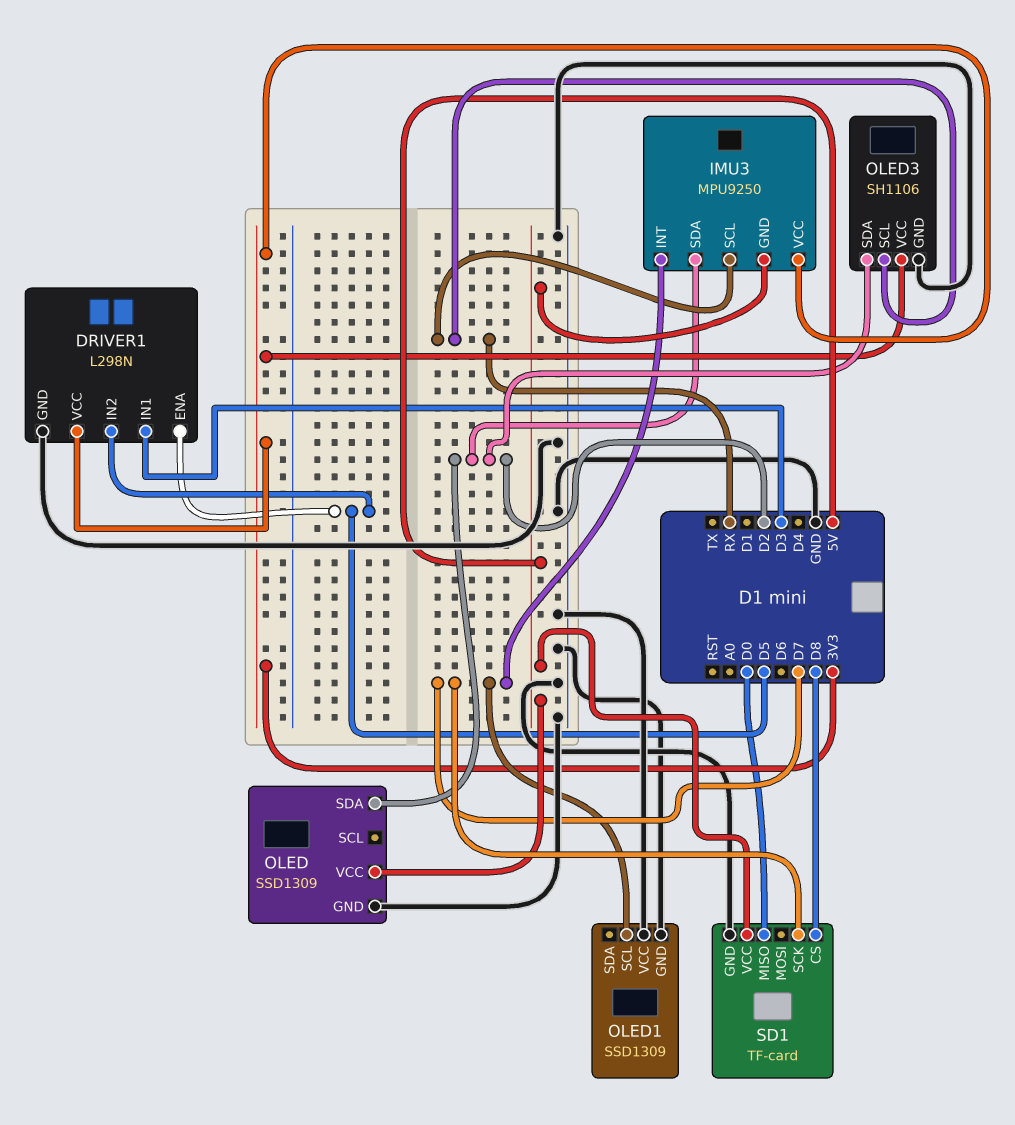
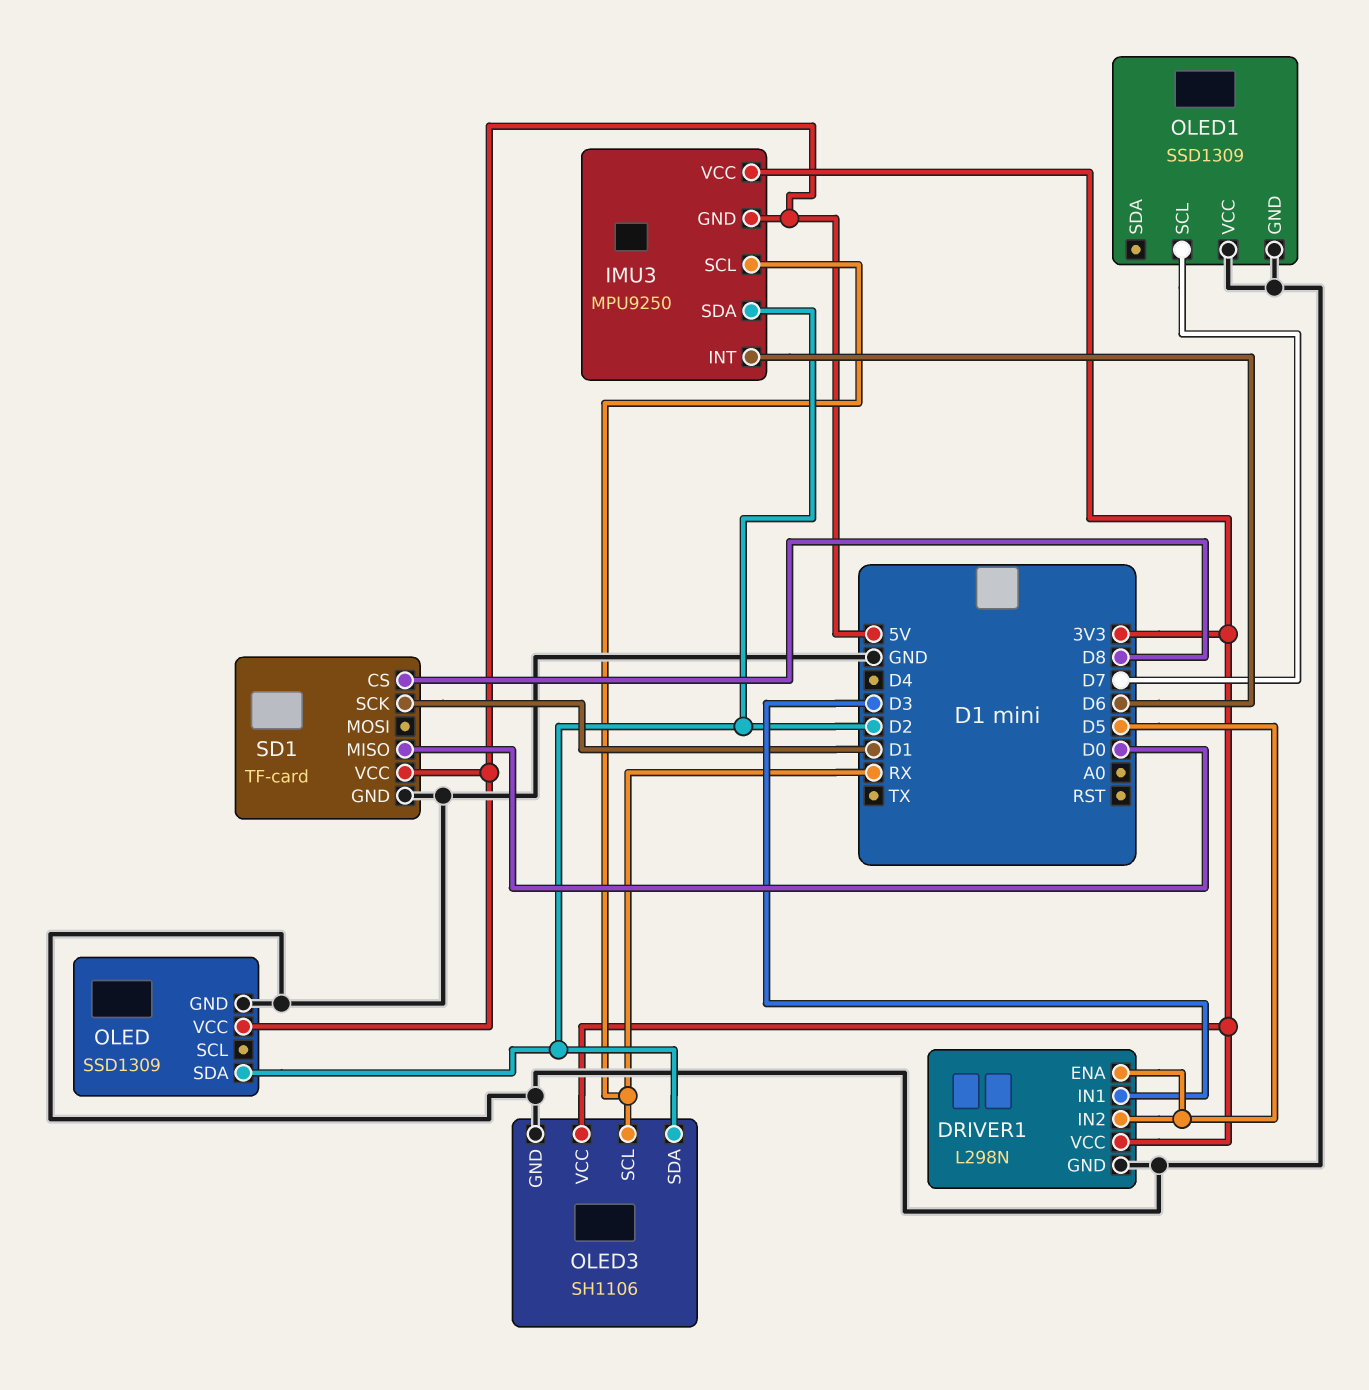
IMU3 pin INT: D7 -> D6
SD1 pin SCK: D7 -> D1

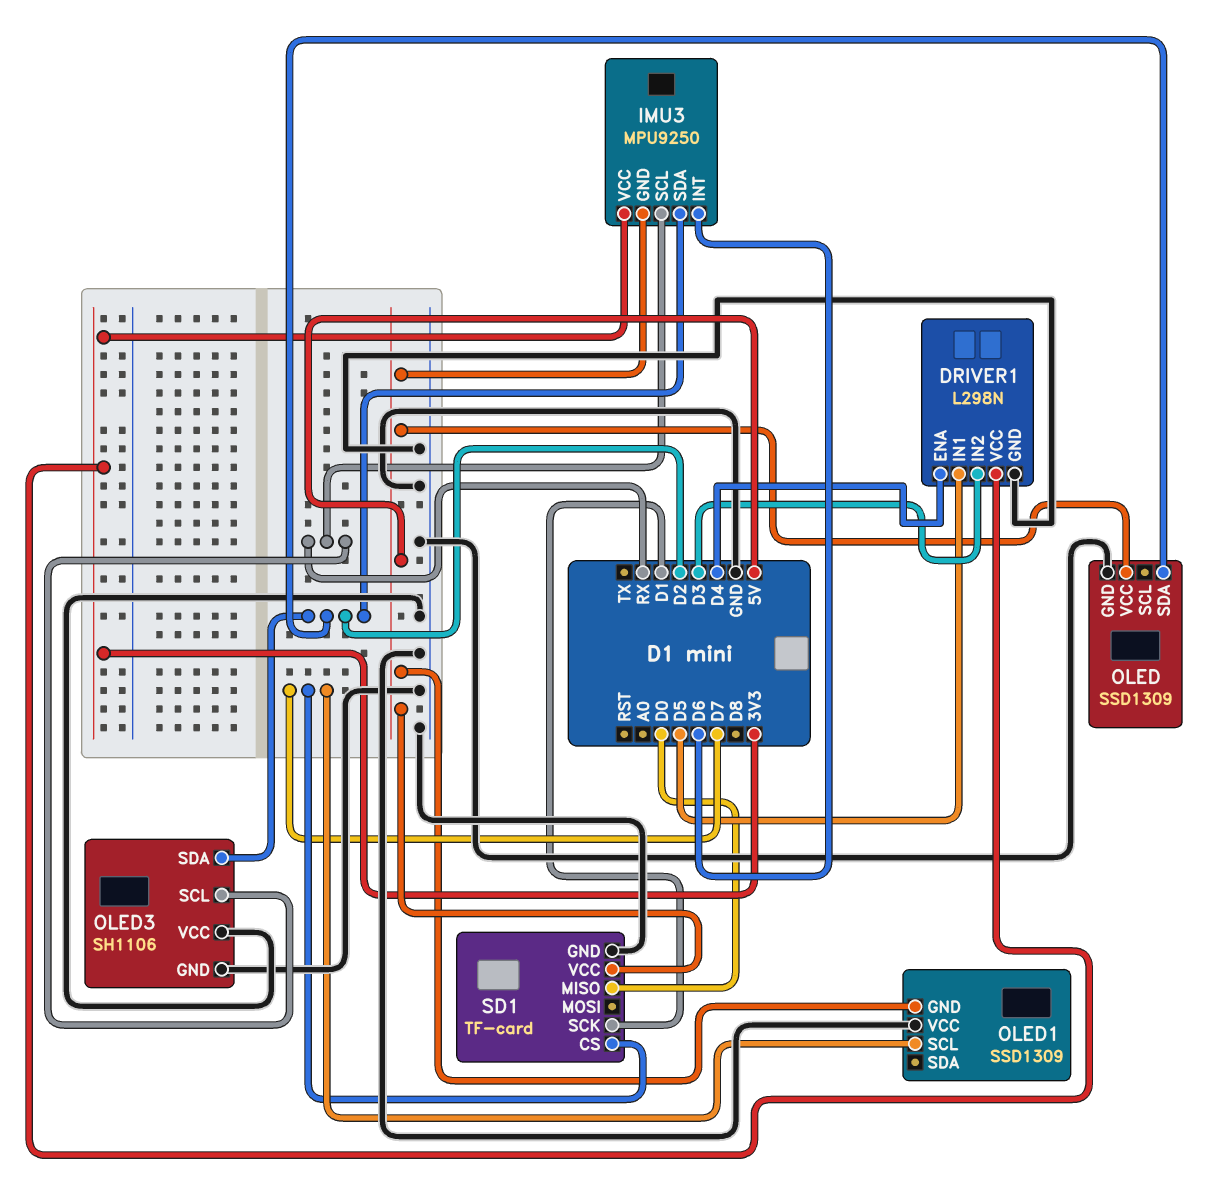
DRIVER1 pin ENA: D5 -> D4
DRIVER1 pin IN1: D3 -> D5
DRIVER1 pin IN2: D5 -> D3
OLED1 pin GND: GND -> 5V
OLED3 pin VCC: 3V3 -> GND
SD1 pin CS: D8 -> D7

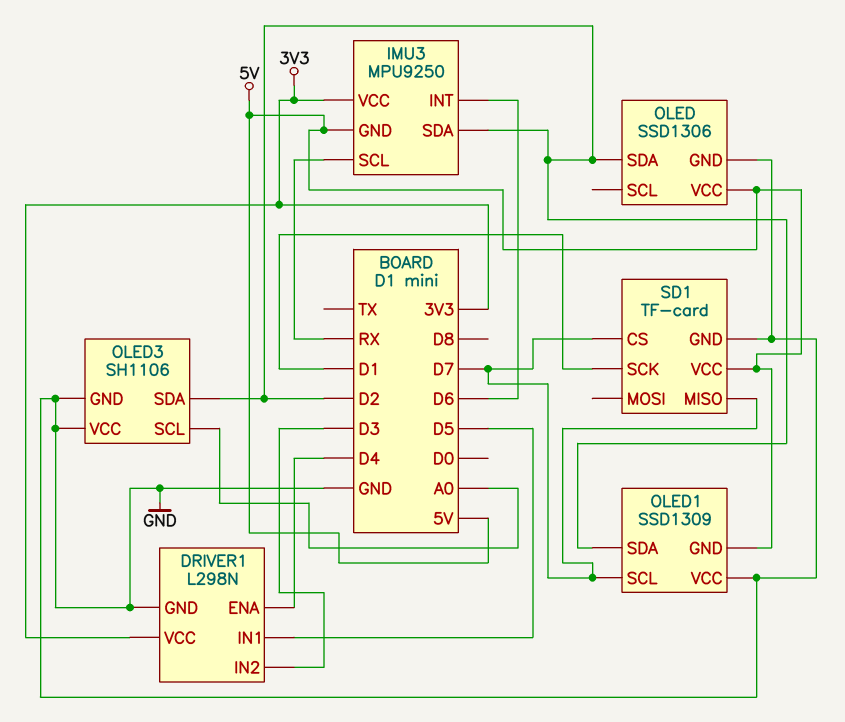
OLED: SSD1309 -> SSD1306
OLED1 pin SDA: none -> D2
OLED3 pin SCL: RX -> A0
SD1 pin MISO: D0 -> D7

